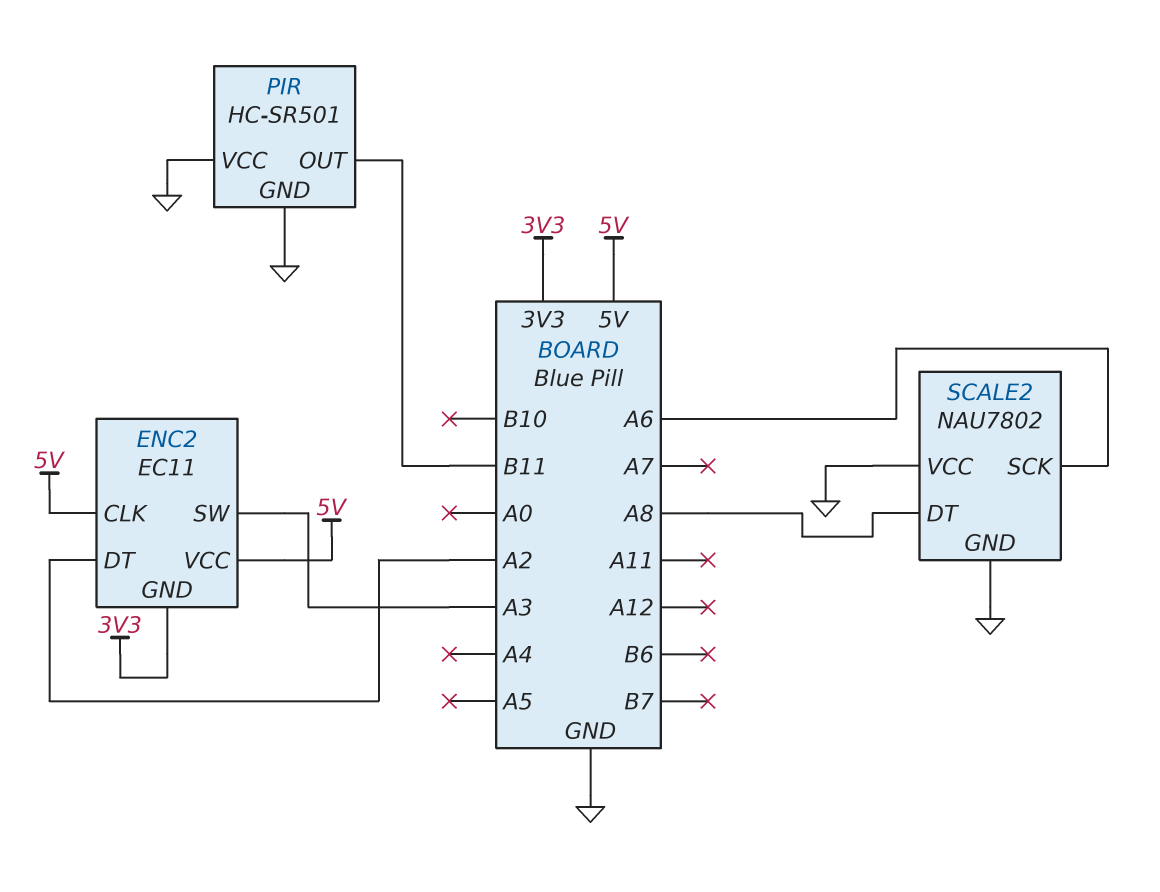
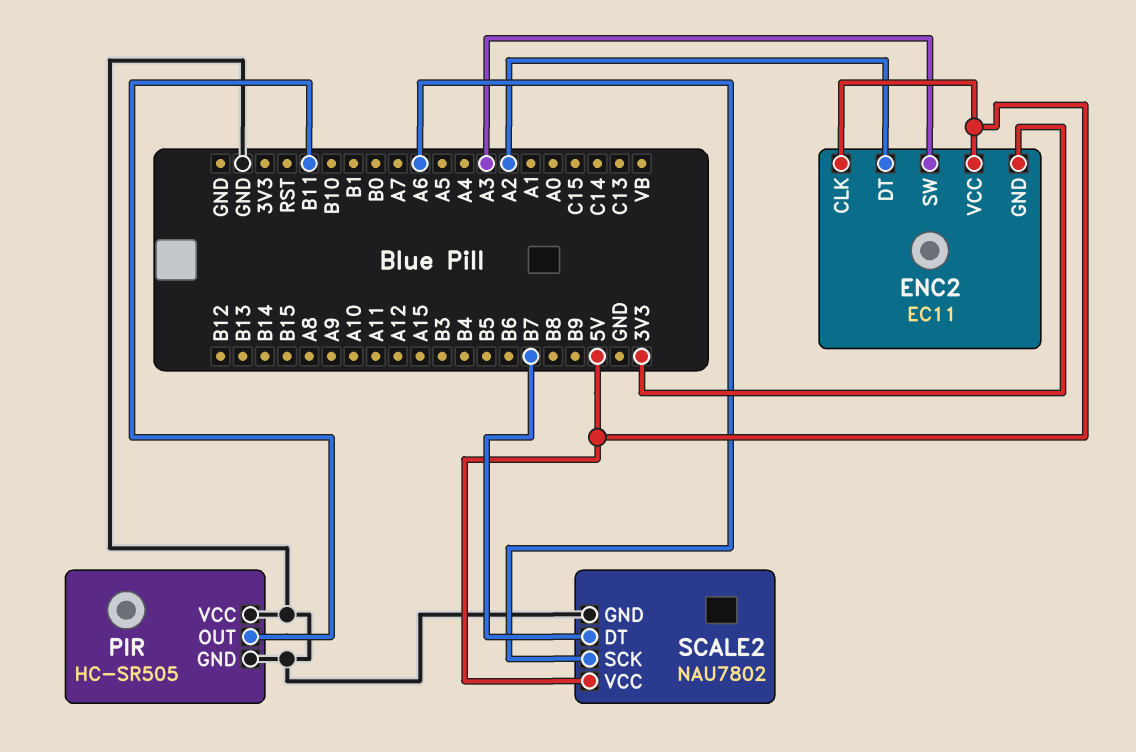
PIR: HC-SR501 -> HC-SR505
SCALE2 pin DT: A8 -> B7
SCALE2 pin VCC: GND -> 5V

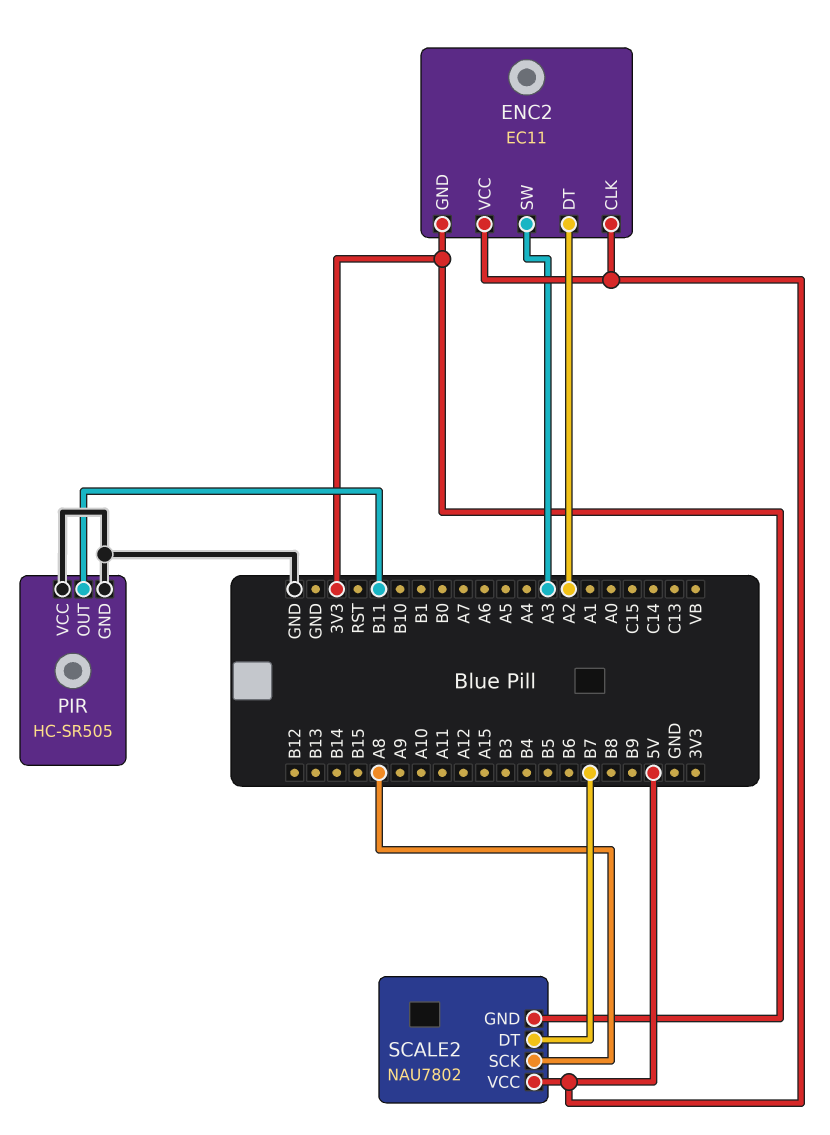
SCALE2 pin GND: GND -> 3V3
SCALE2 pin SCK: A6 -> A8

